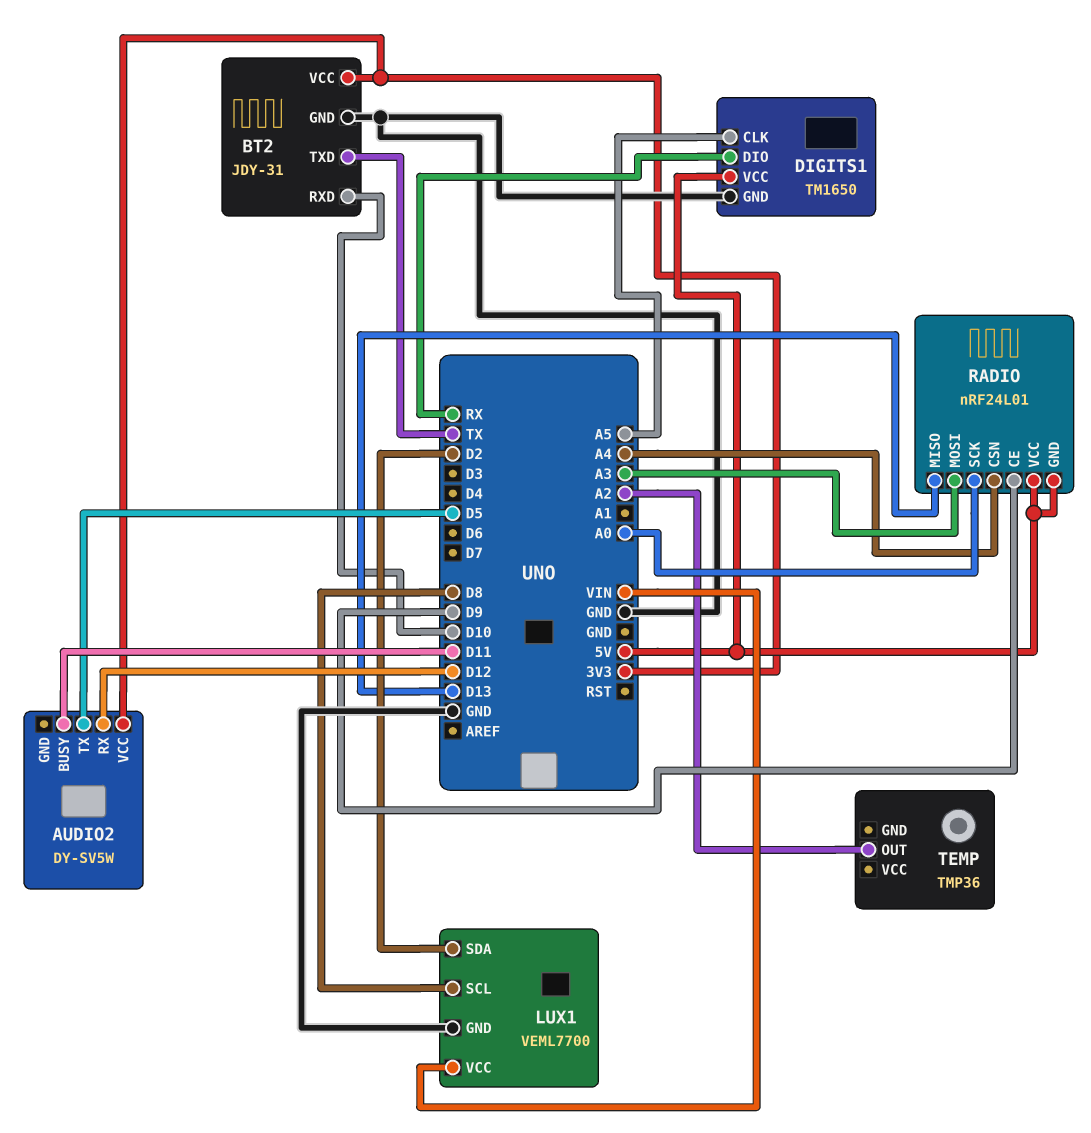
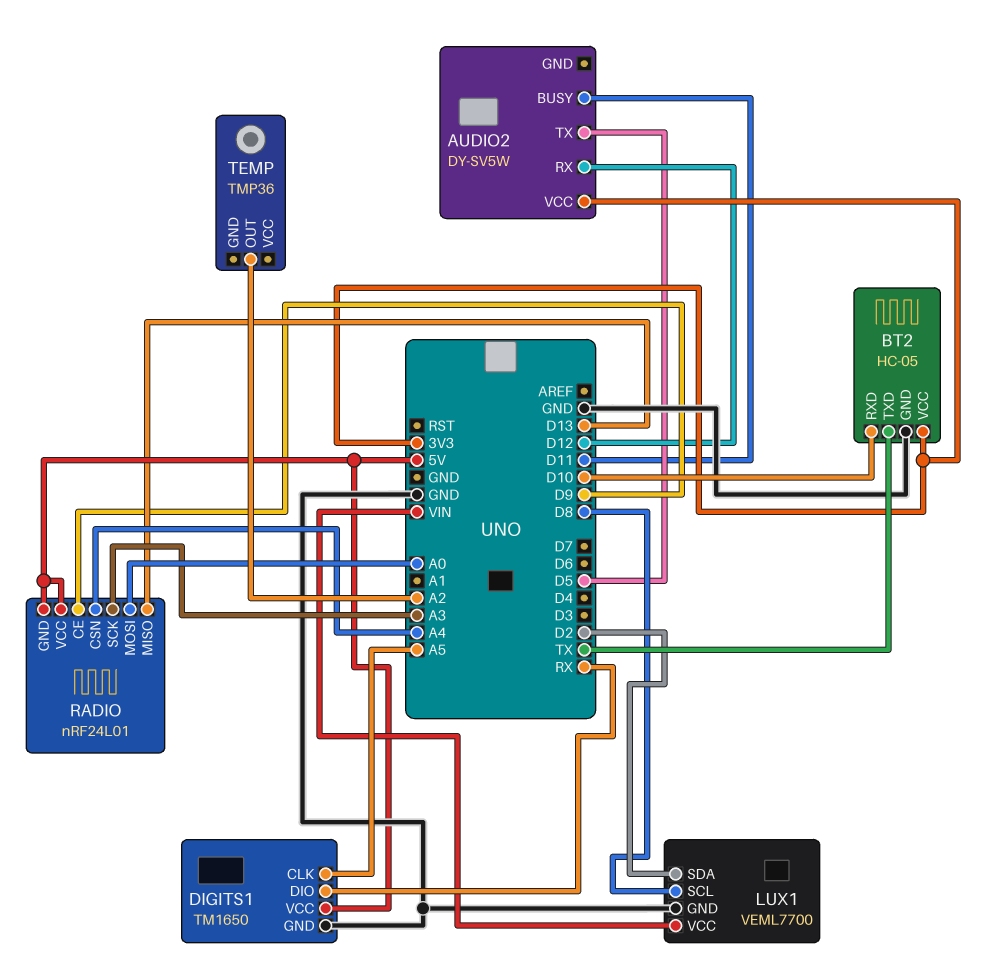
BT2: JDY-31 -> HC-05
RADIO pin MOSI: A3 -> A0
RADIO pin SCK: A0 -> A3

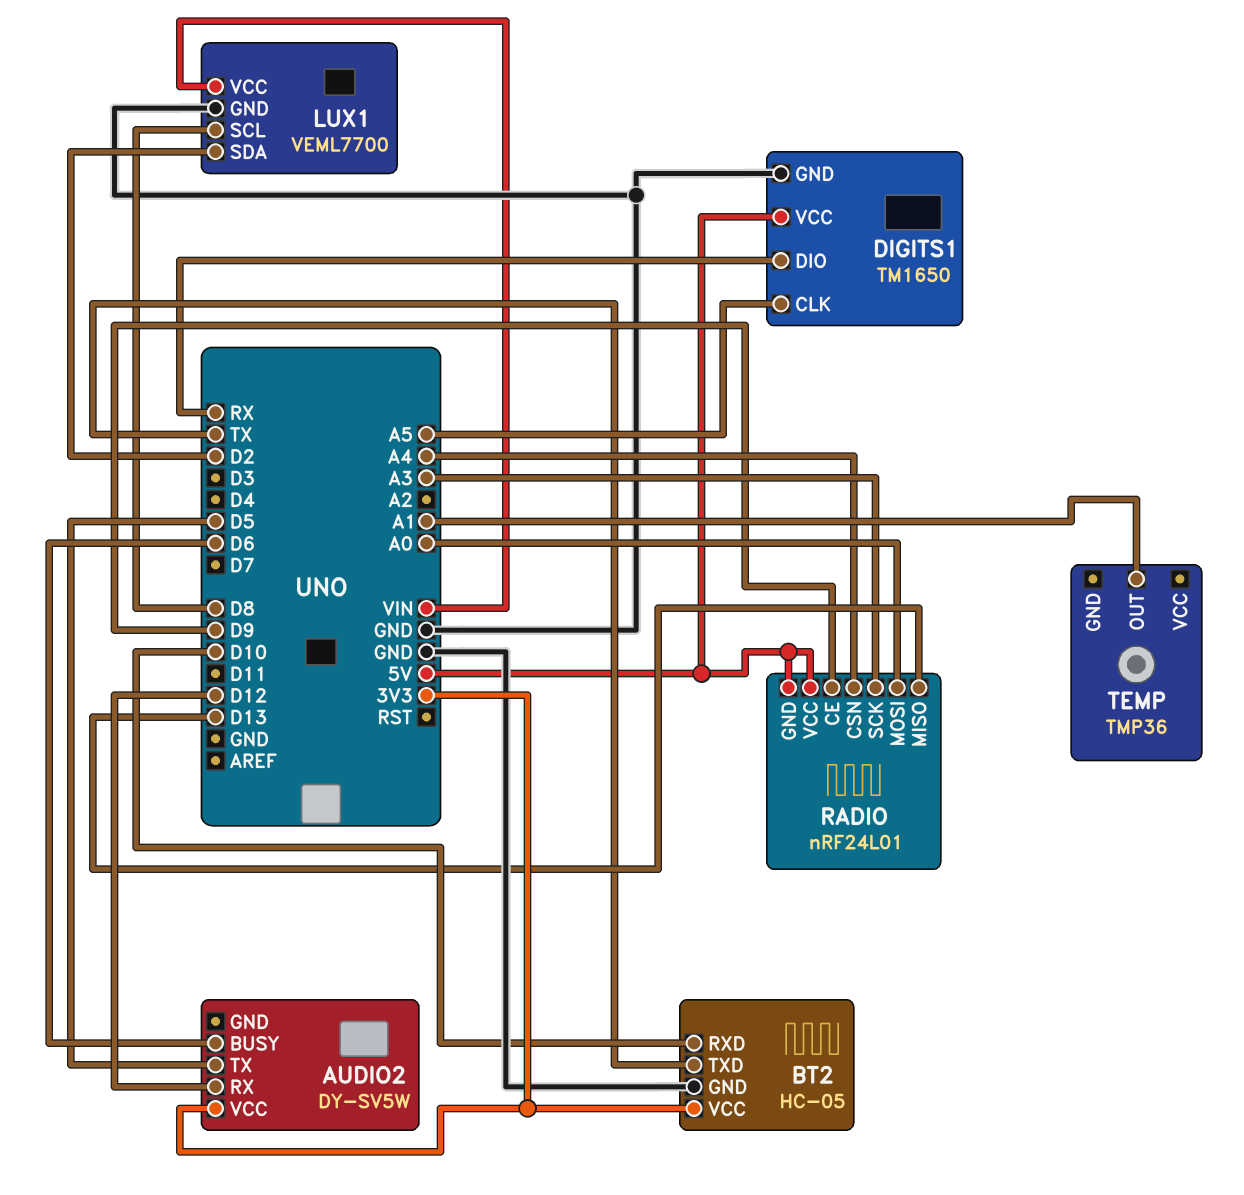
AUDIO2 pin BUSY: D11 -> D6
TEMP pin OUT: A2 -> A1

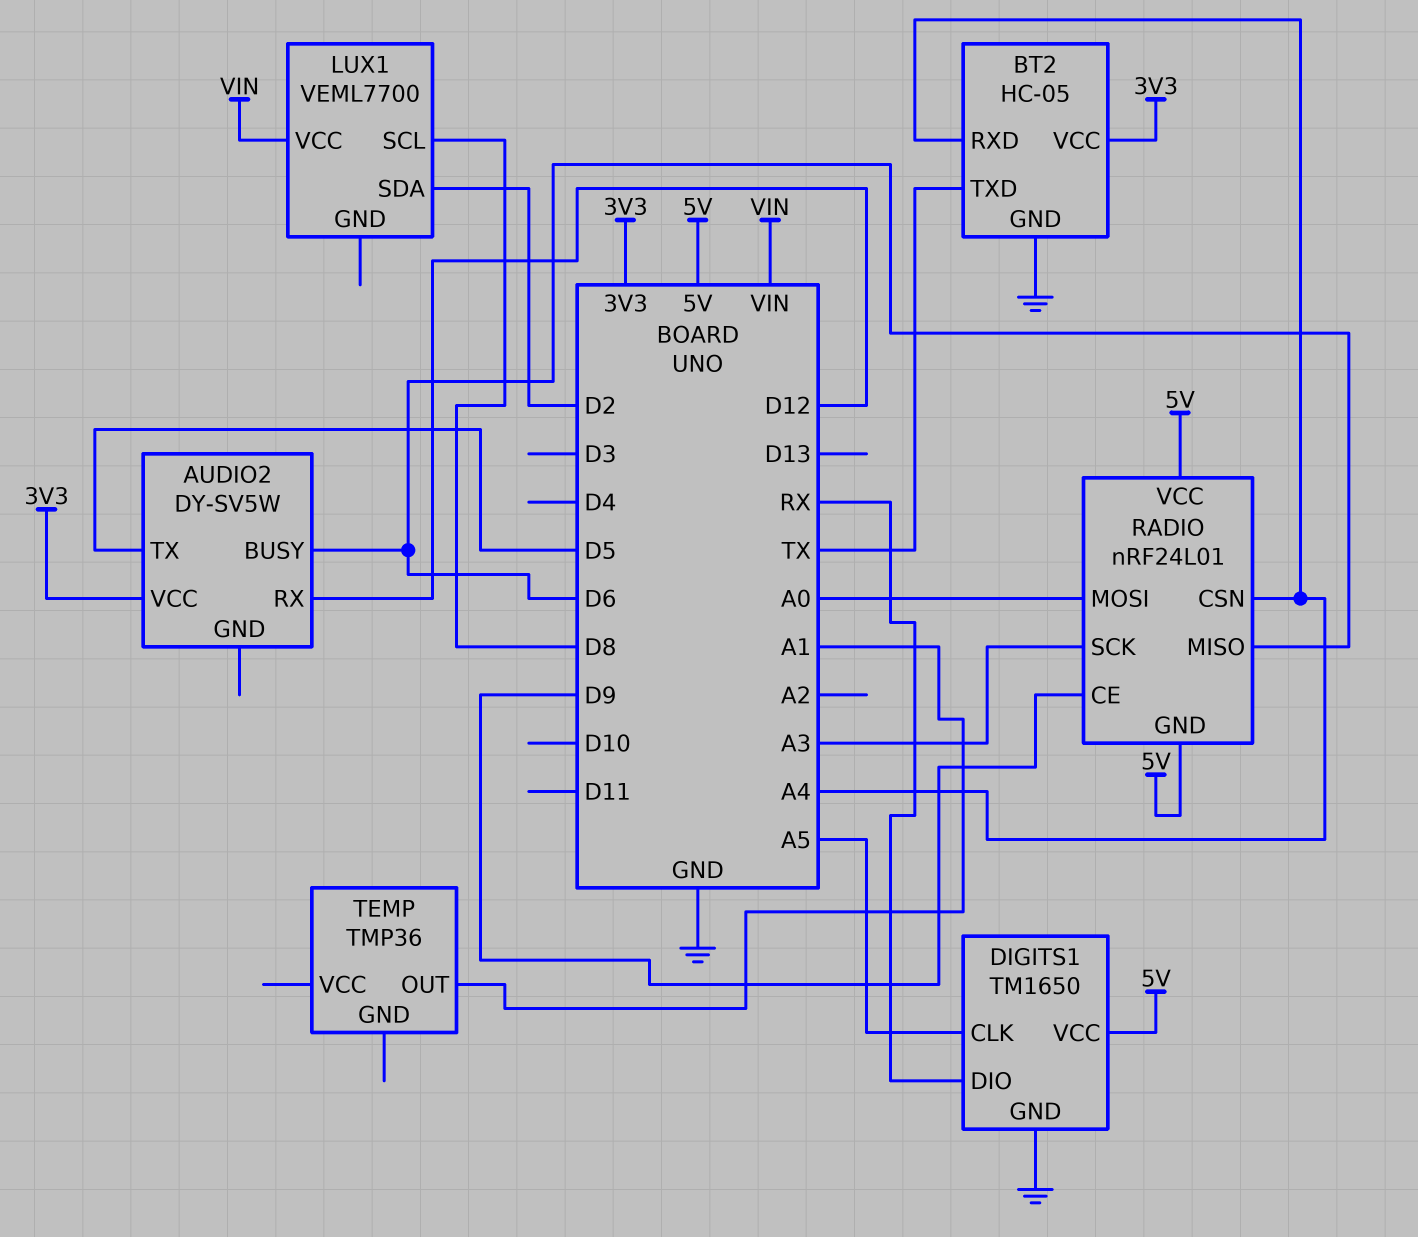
BT2 pin RXD: D10 -> A4
LUX1 pin GND: GND -> none
RADIO pin MISO: D13 -> D6

